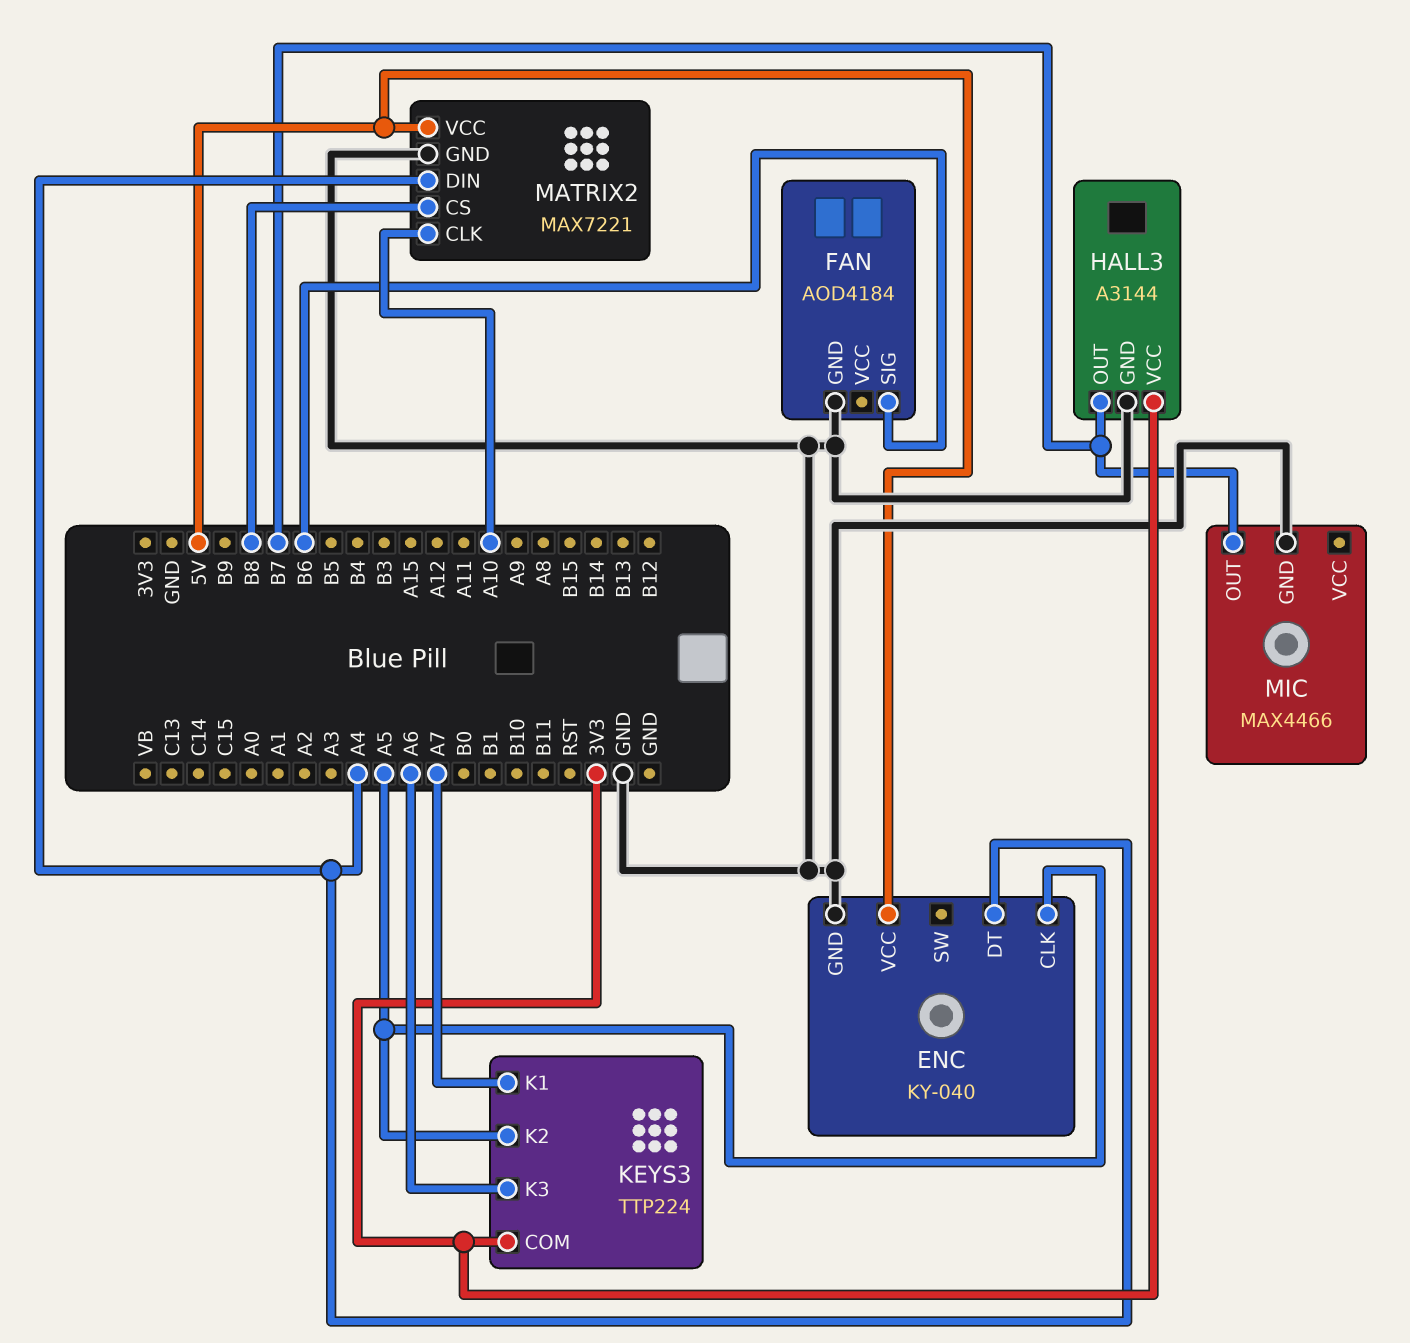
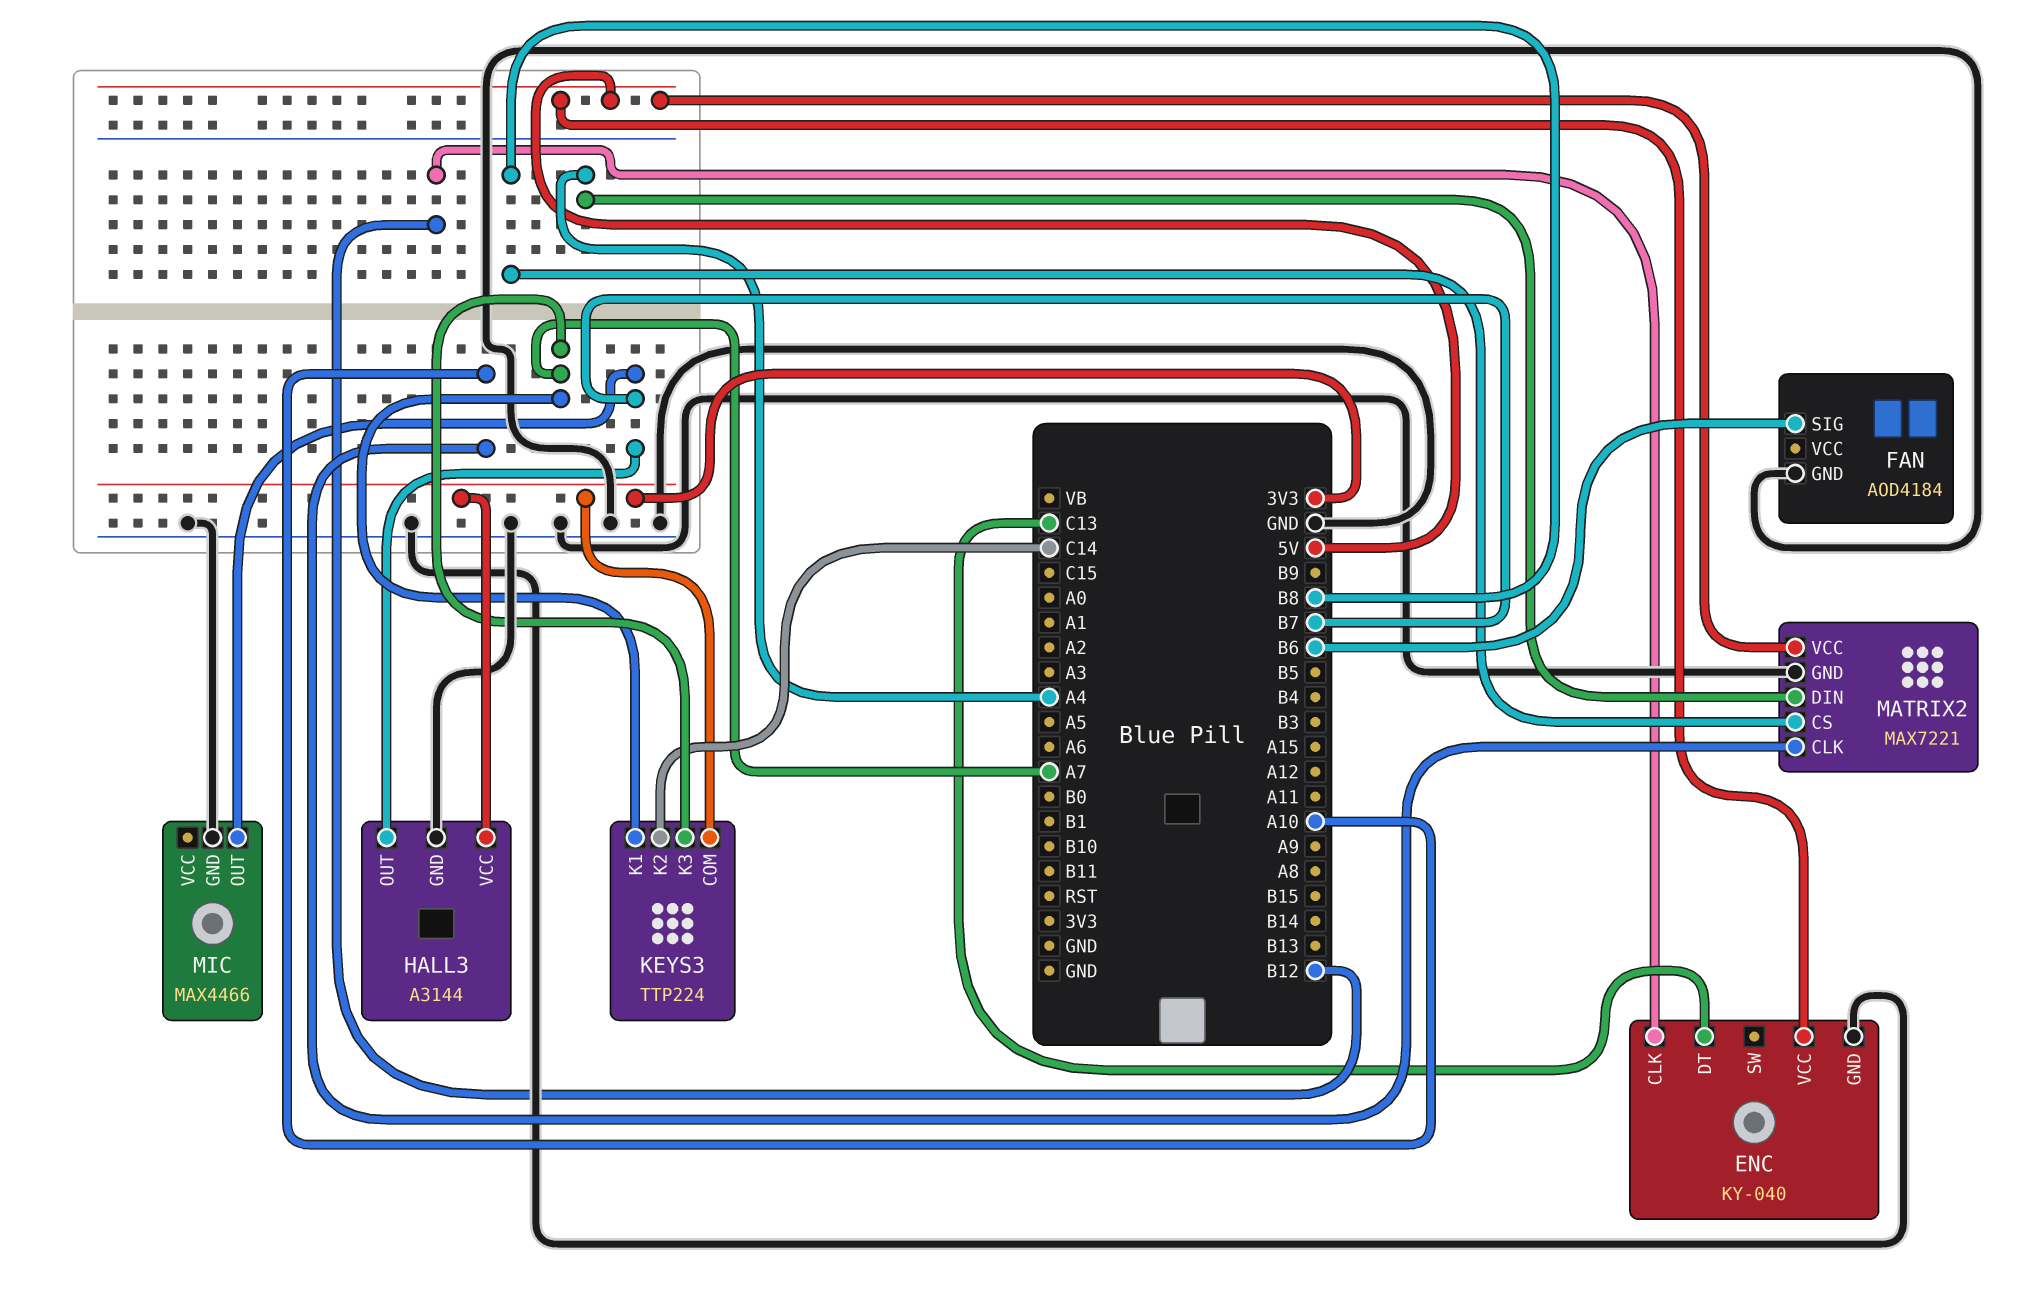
ENC pin CLK: A5 -> B12
ENC pin DT: A4 -> C13
KEYS3 pin K2: A5 -> C14
KEYS3 pin K3: A6 -> A7

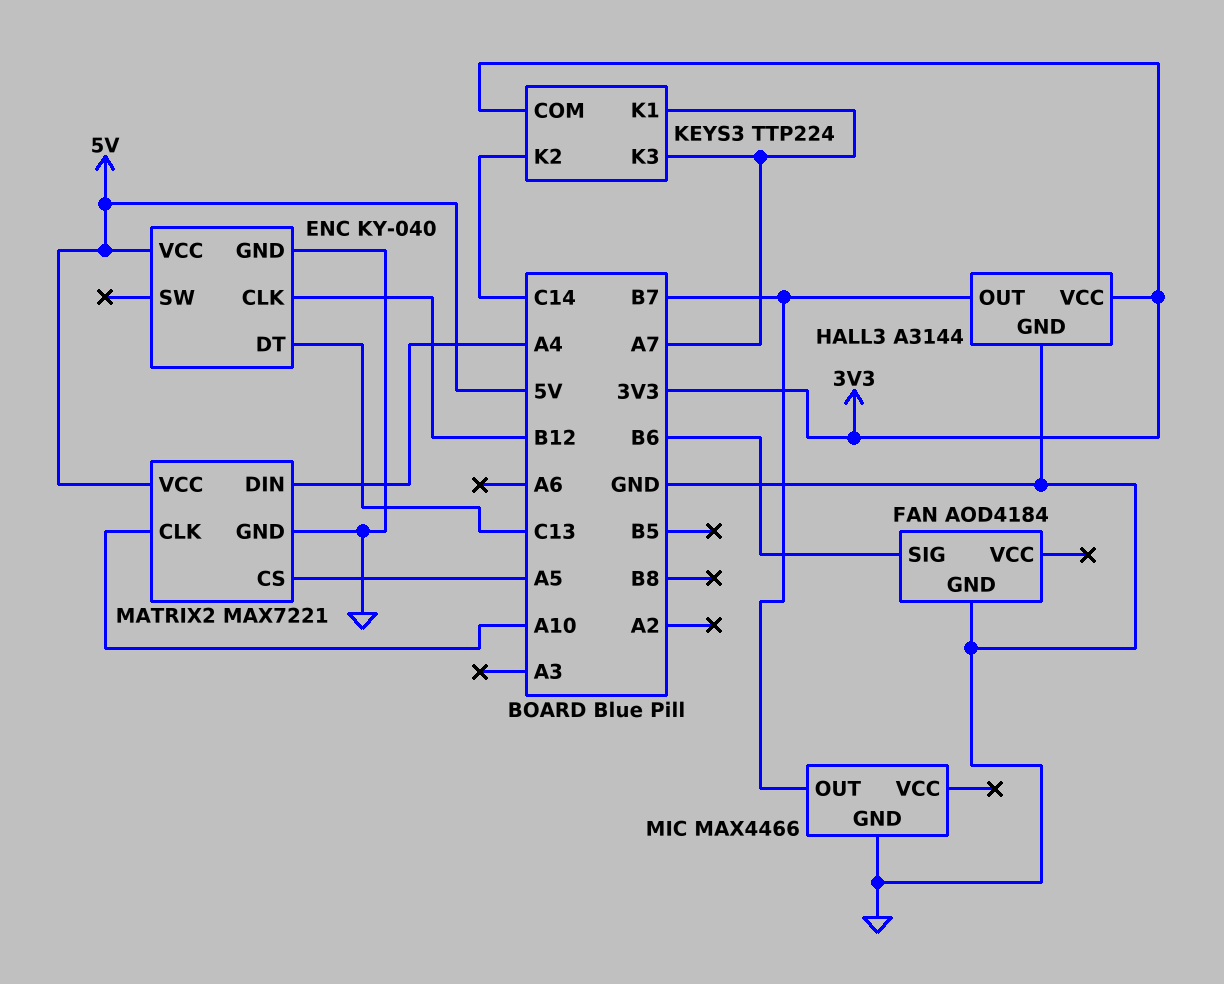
MATRIX2 pin CS: B8 -> A5

